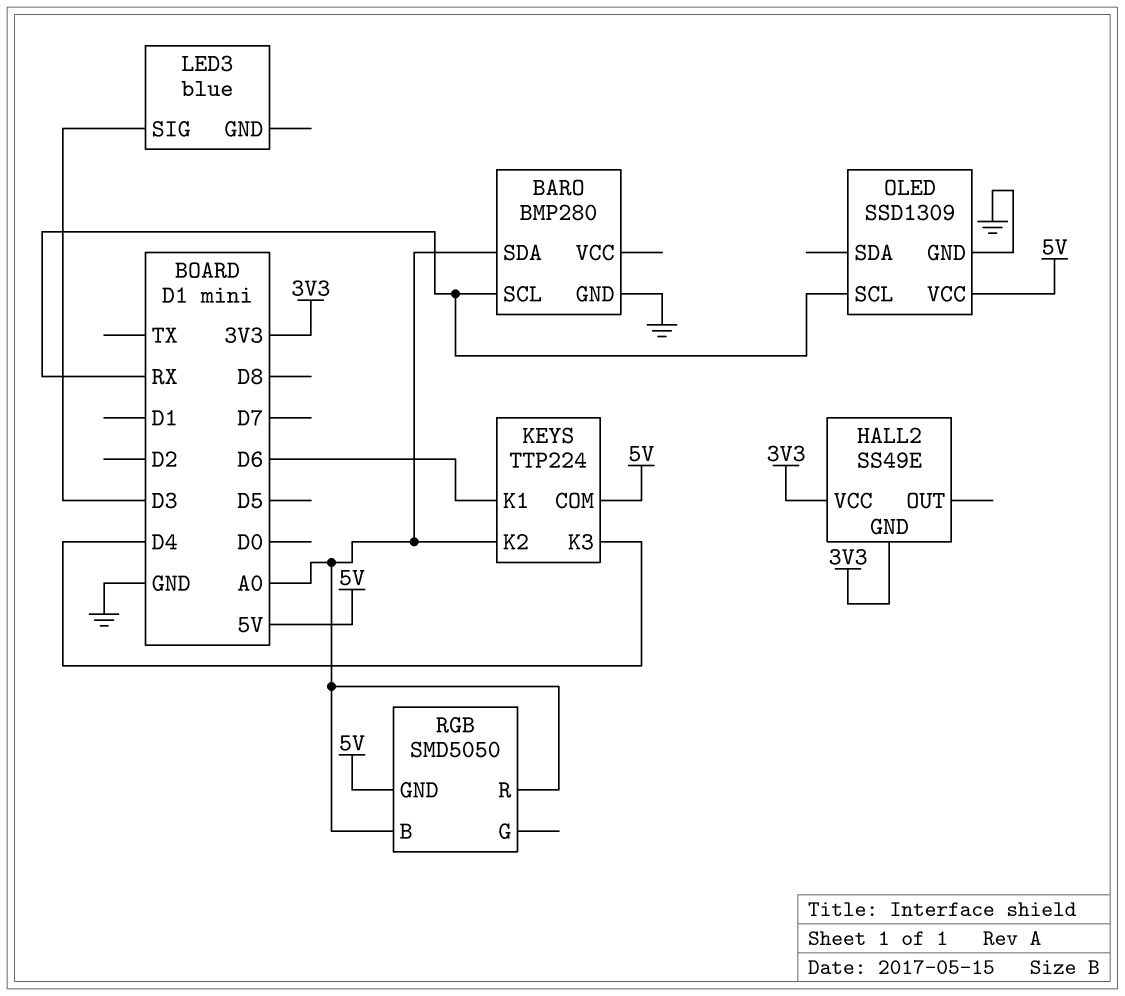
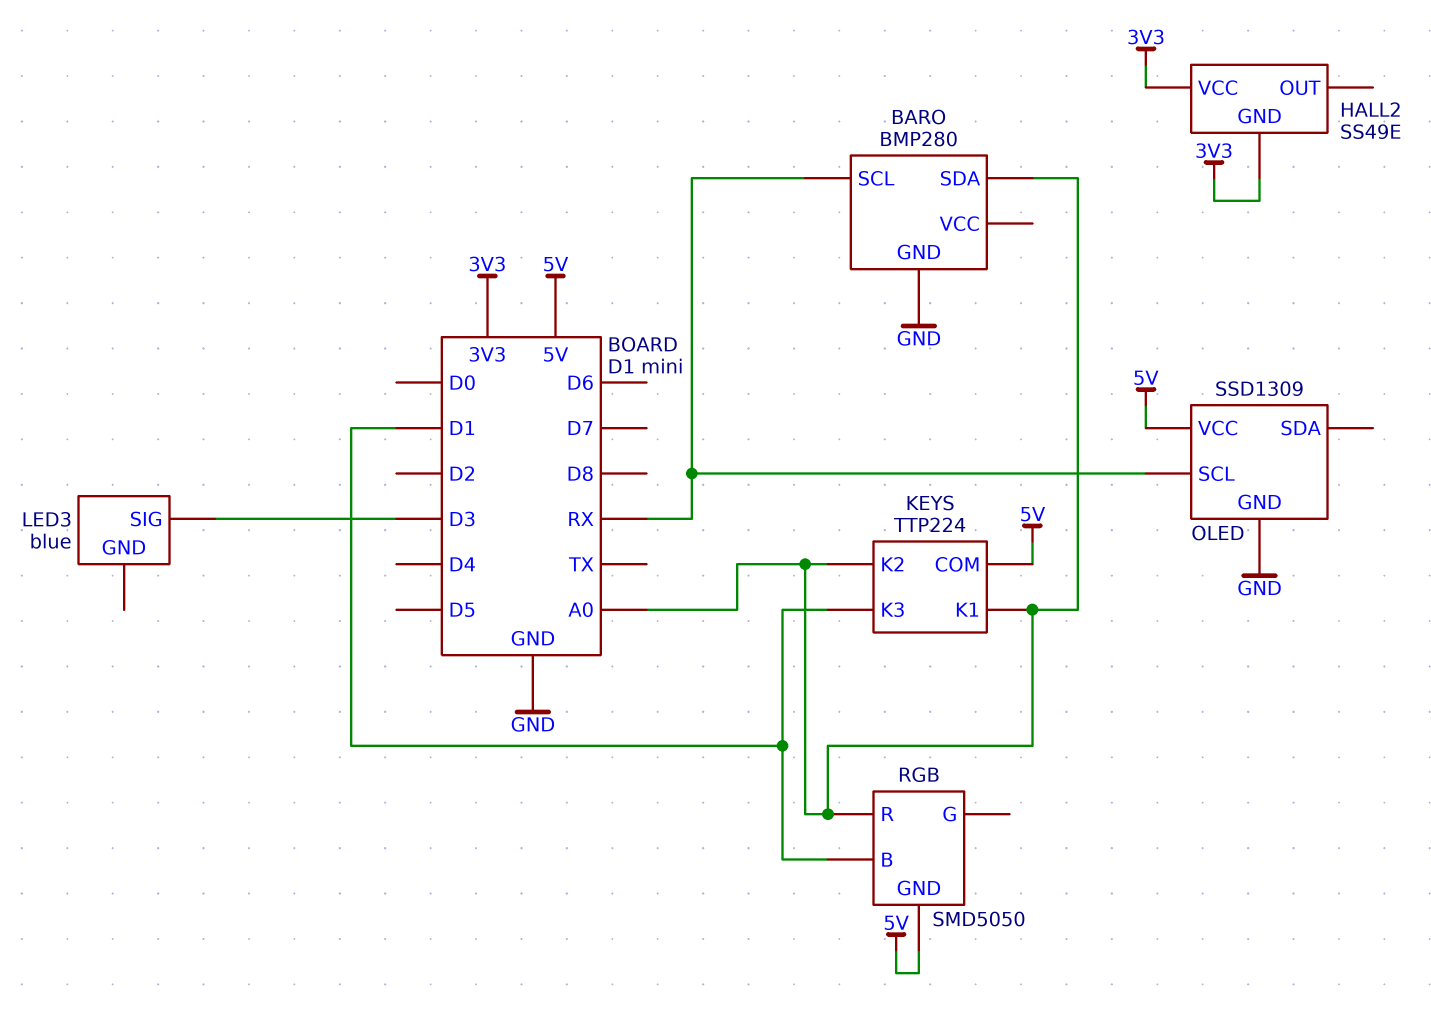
KEYS pin K1: D6 -> A0
KEYS pin K3: D4 -> D1
RGB pin B: A0 -> D1

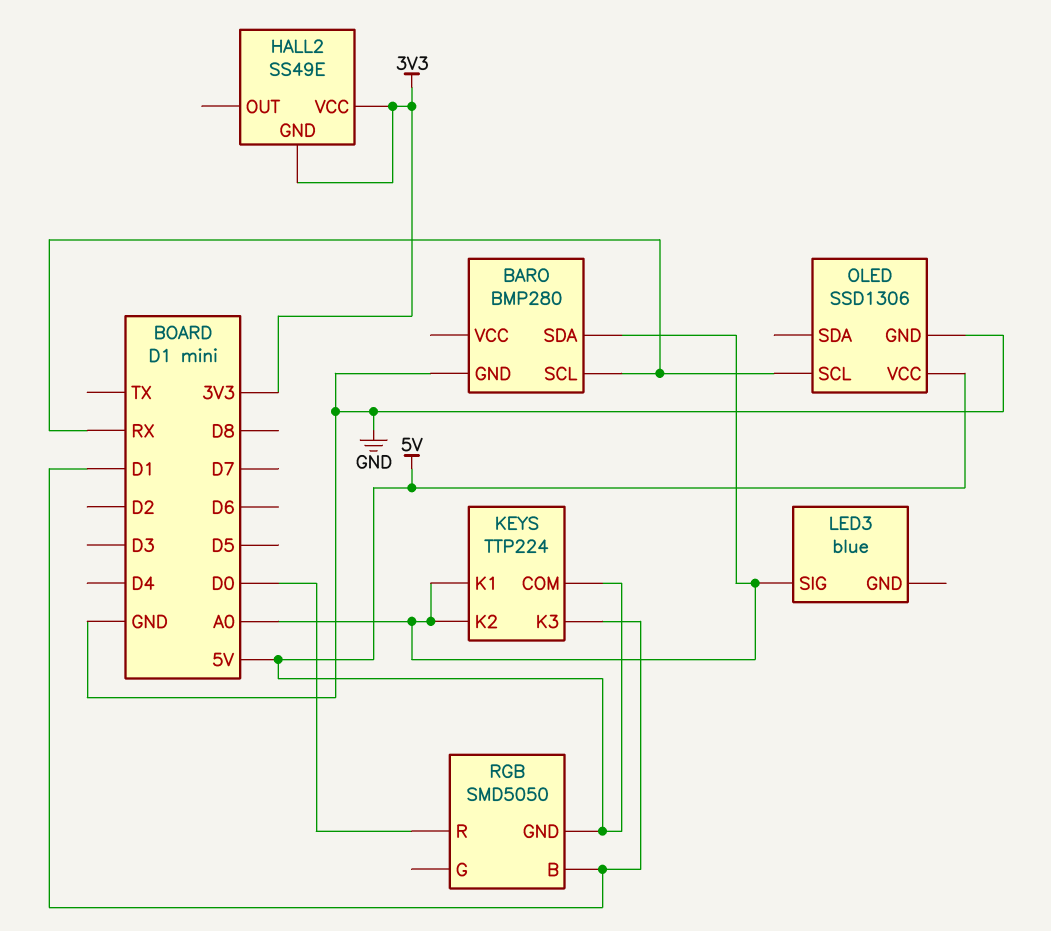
LED3 pin SIG: D3 -> A0
OLED: SSD1309 -> SSD1306
RGB pin R: A0 -> D0

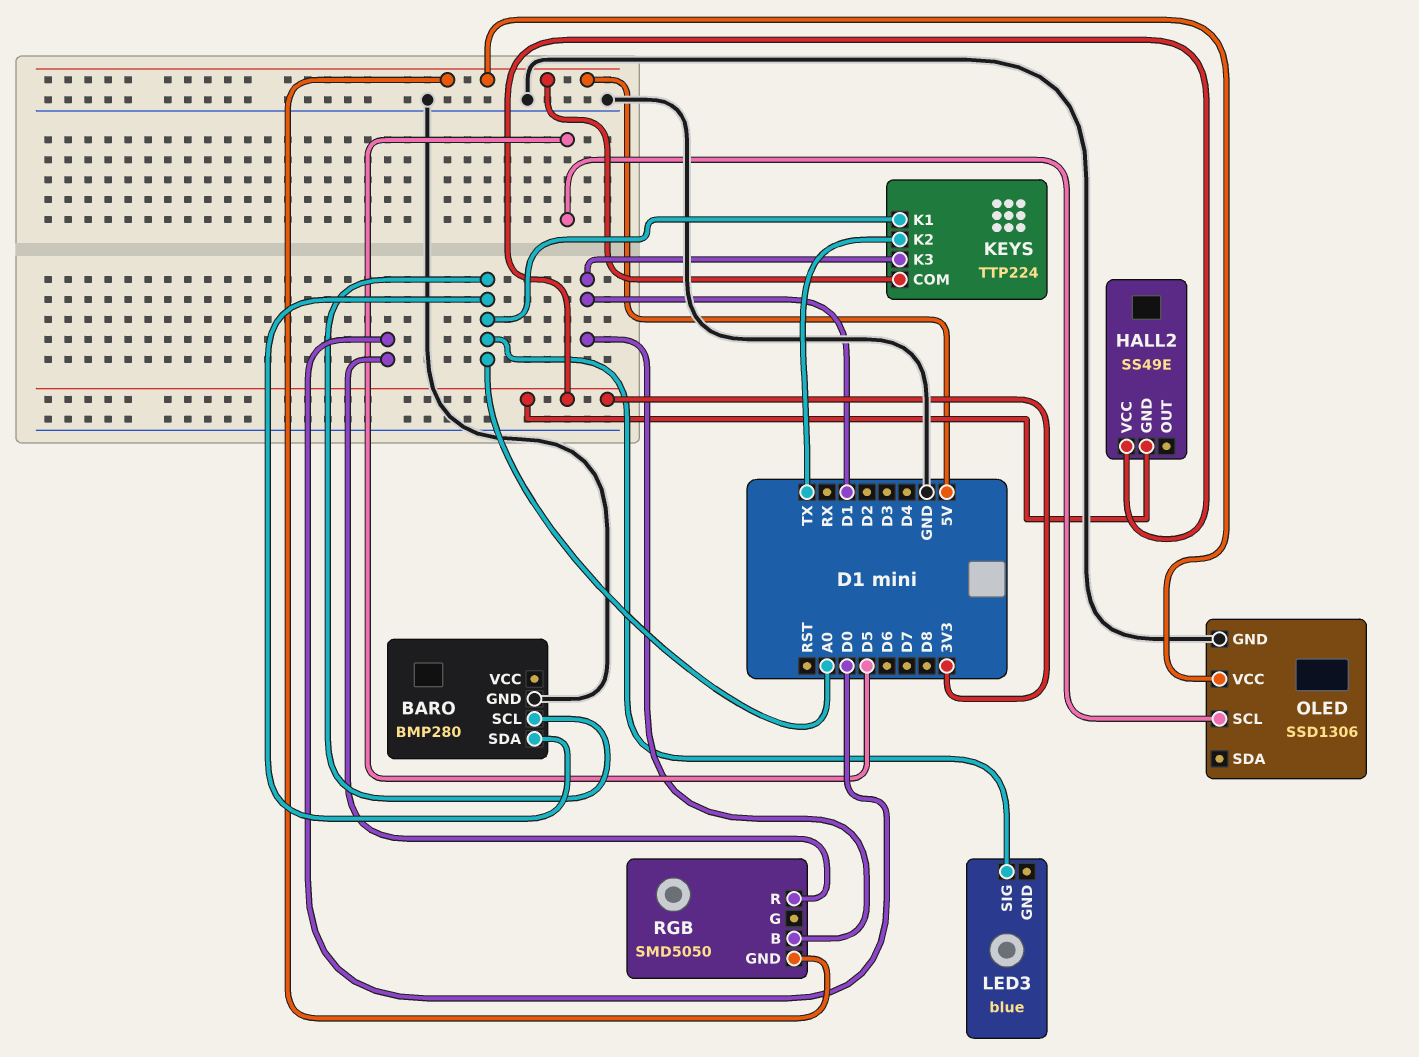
BARO pin SCL: RX -> A0
KEYS pin K2: A0 -> TX
OLED pin SCL: RX -> D5

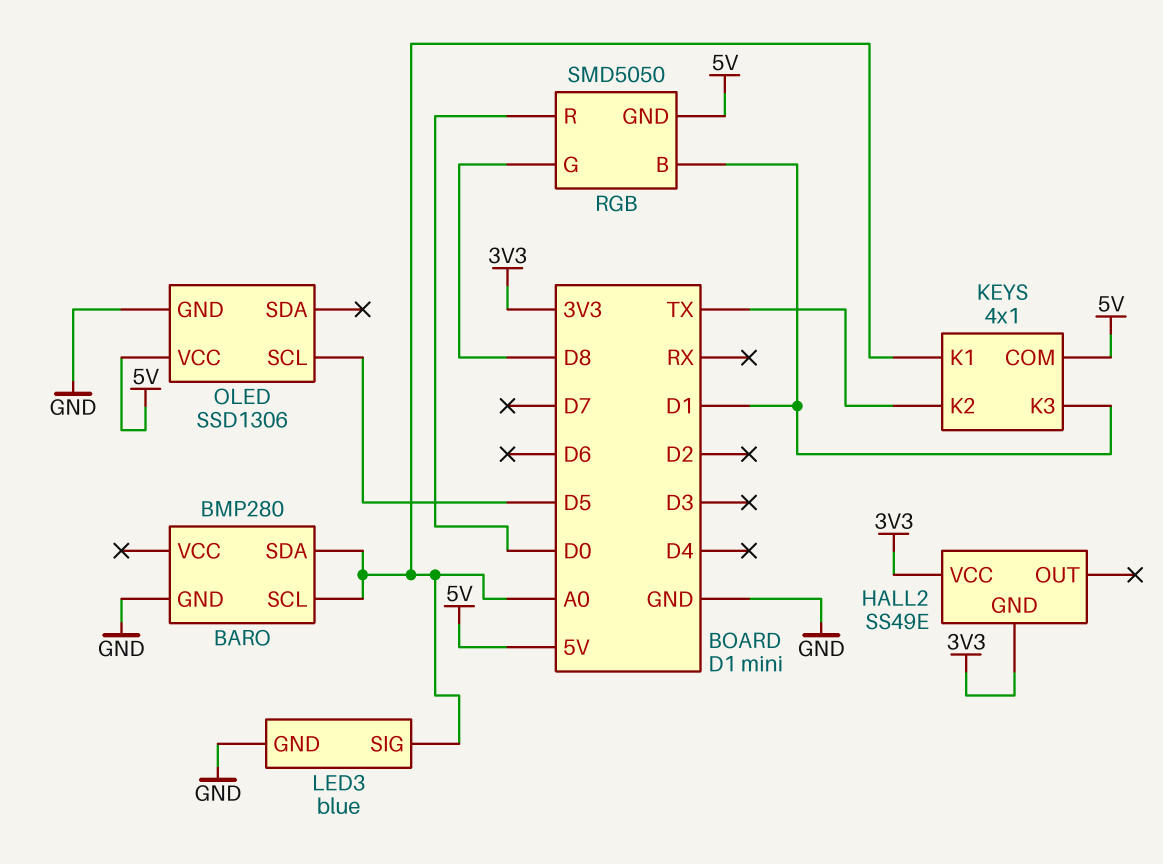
KEYS: TTP224 -> 4x1
LED3 pin GND: none -> GND
RGB pin G: none -> D8

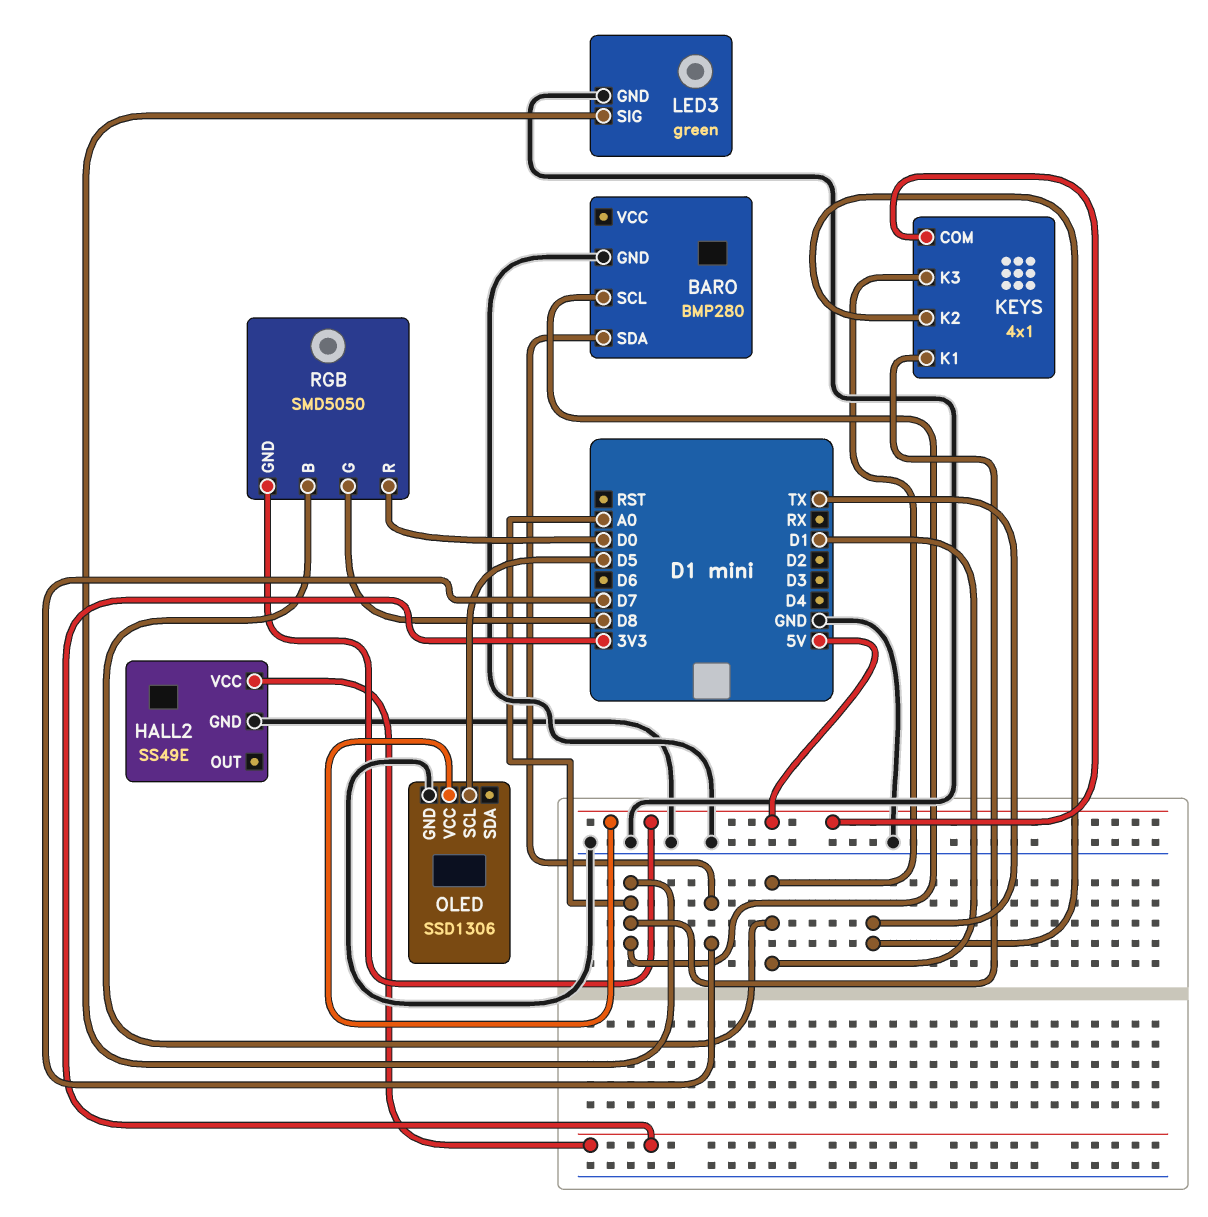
BARO pin SDA: A0 -> D7
HALL2 pin GND: 3V3 -> GND
LED3: blue -> green

